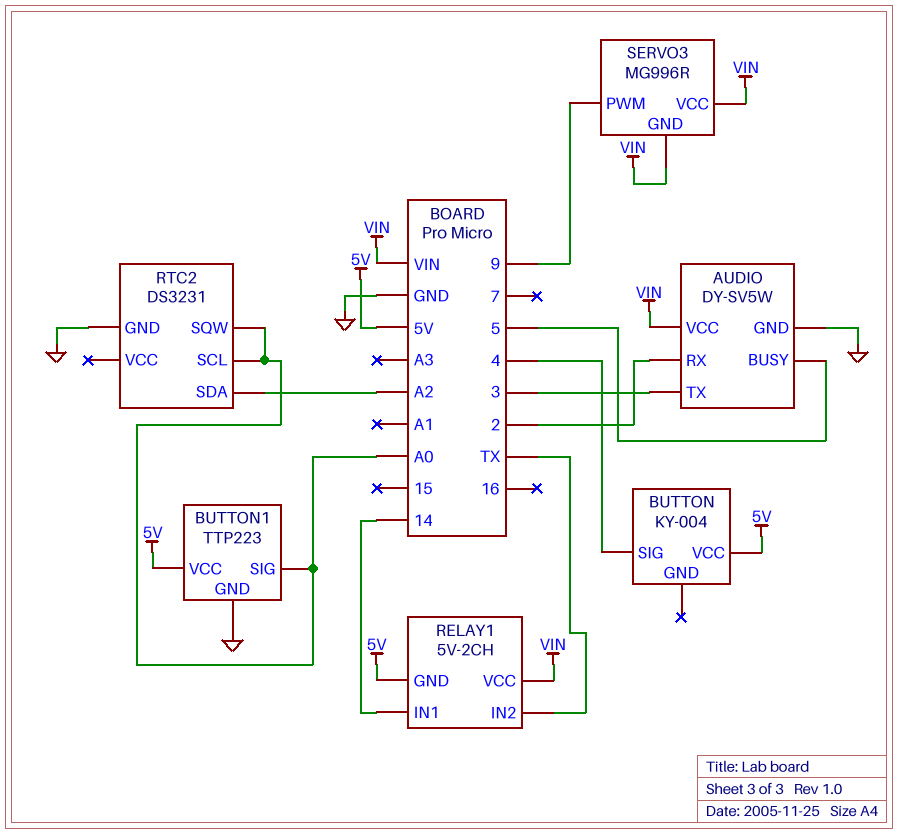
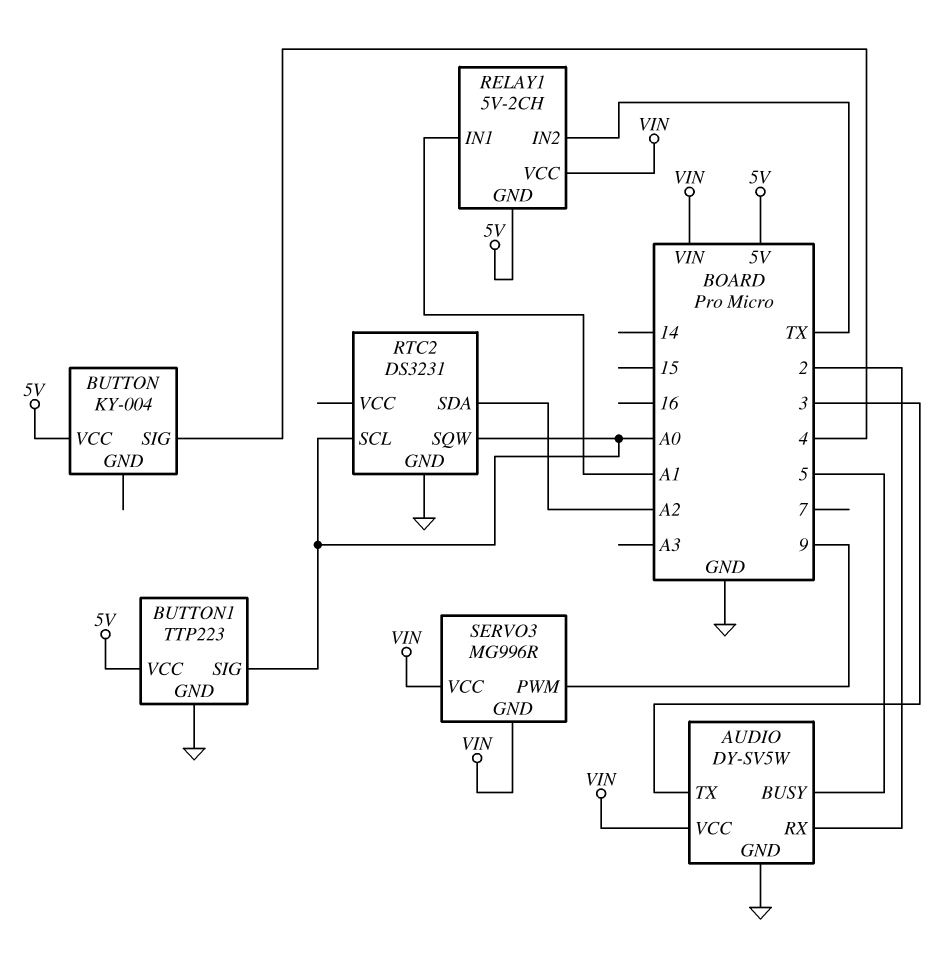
RELAY1 pin IN1: 14 -> A1

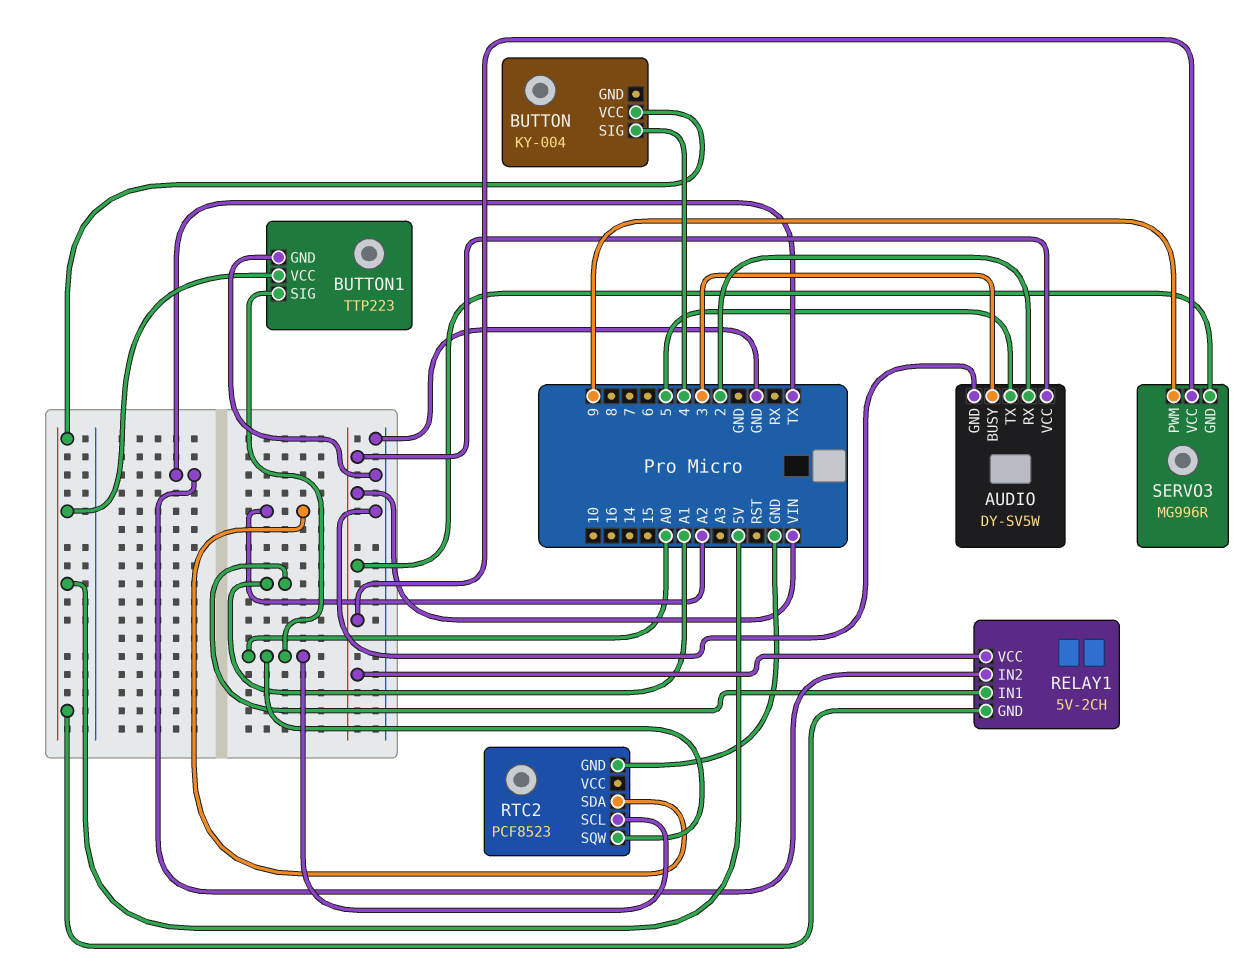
AUDIO pin BUSY: 5 -> 3
AUDIO pin TX: 3 -> 5
RTC2: DS3231 -> PCF8523

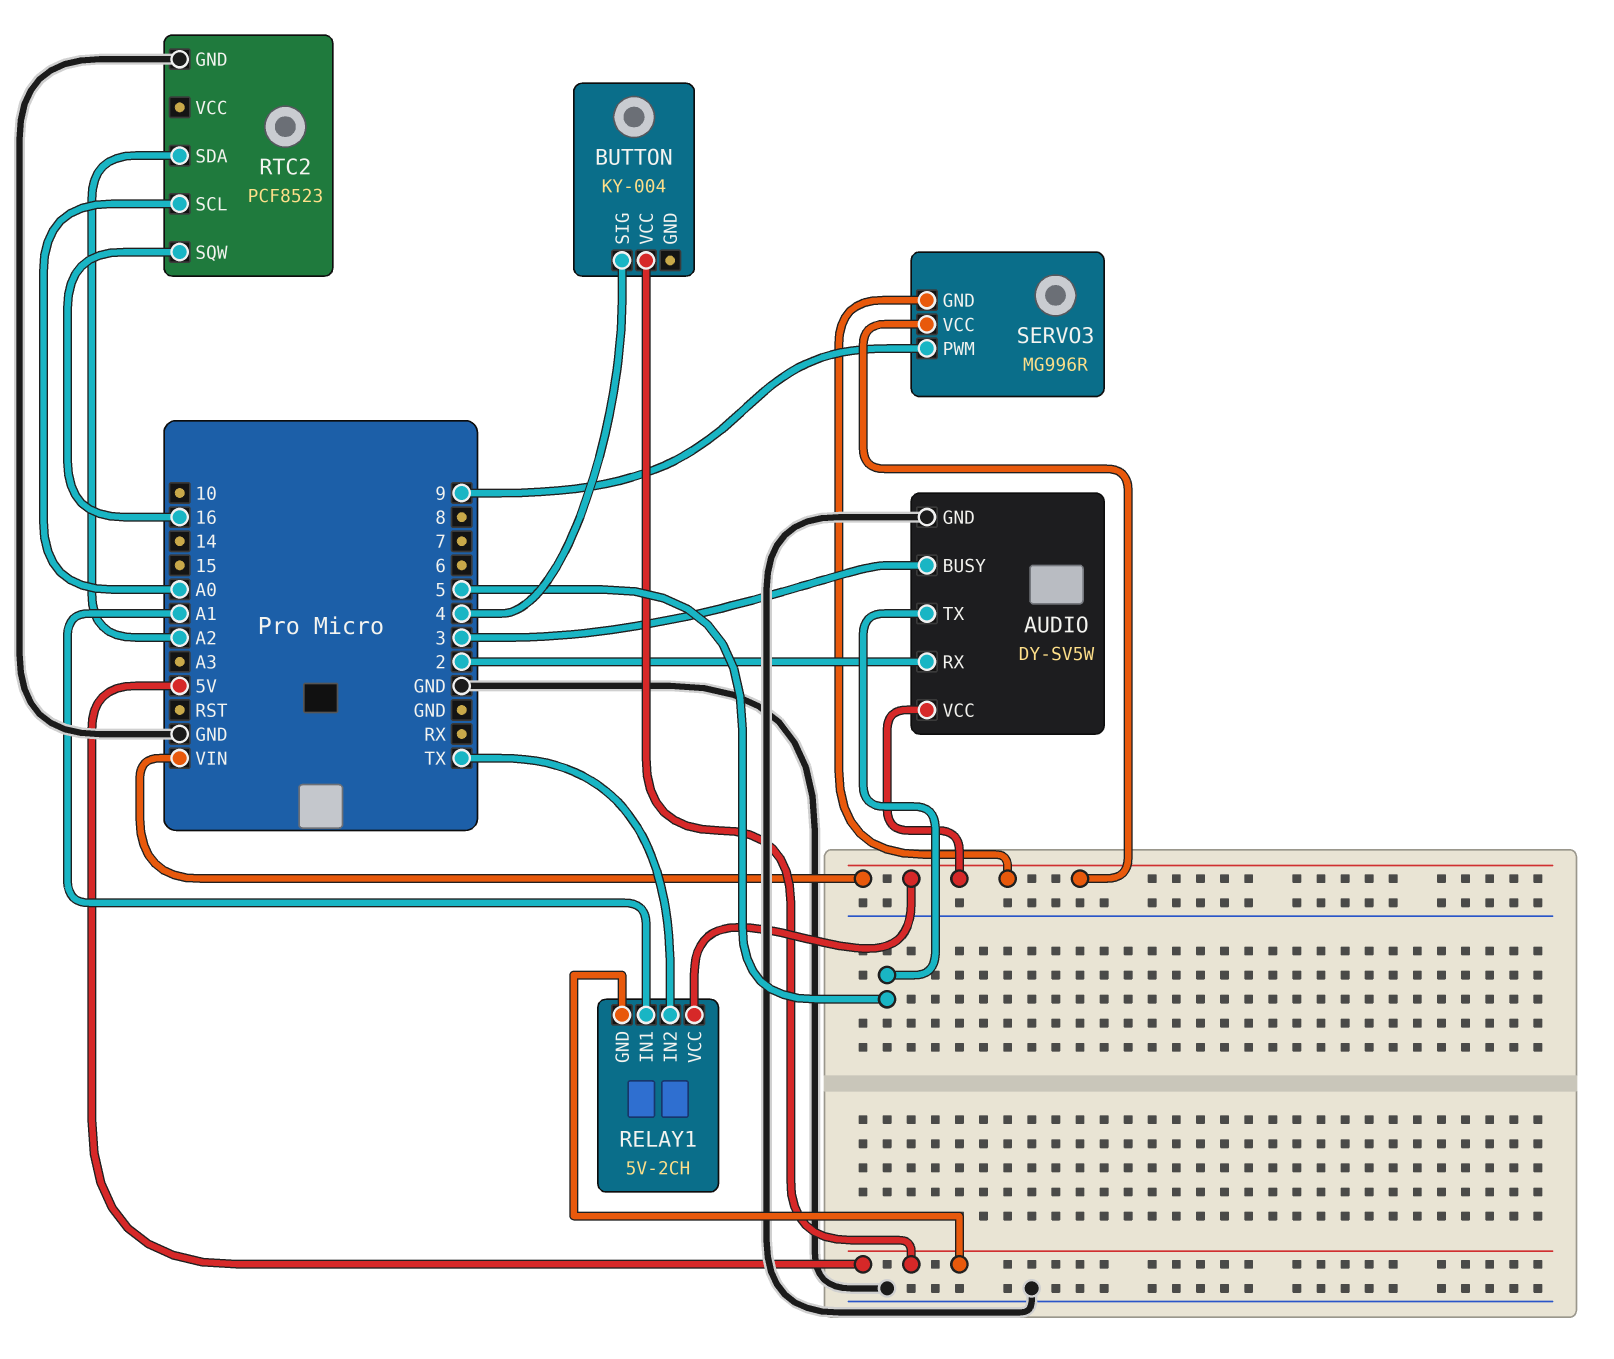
BUTTON1: TTP223 -> none
BUTTON1 pin GND: GND -> none
BUTTON1 pin SIG: A0 -> none
BUTTON1 pin VCC: 5V -> none
RTC2 pin SQW: A0 -> 16

